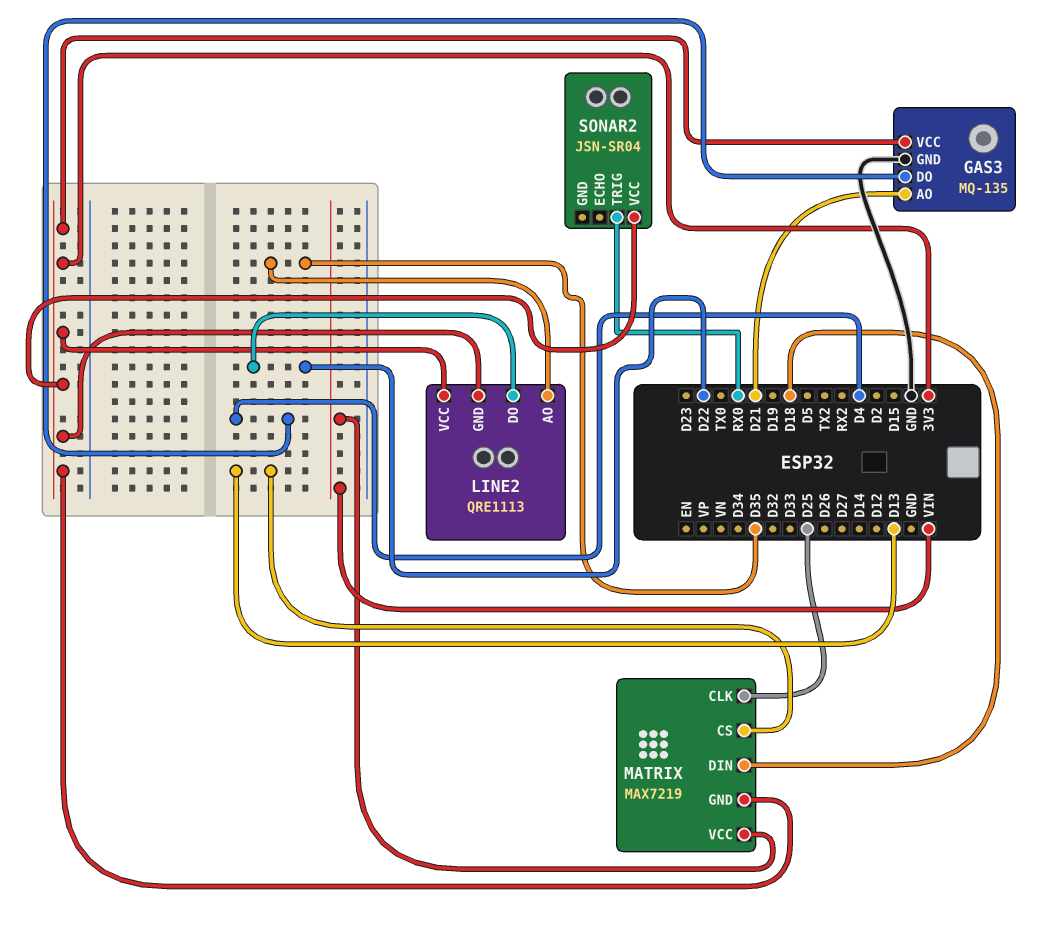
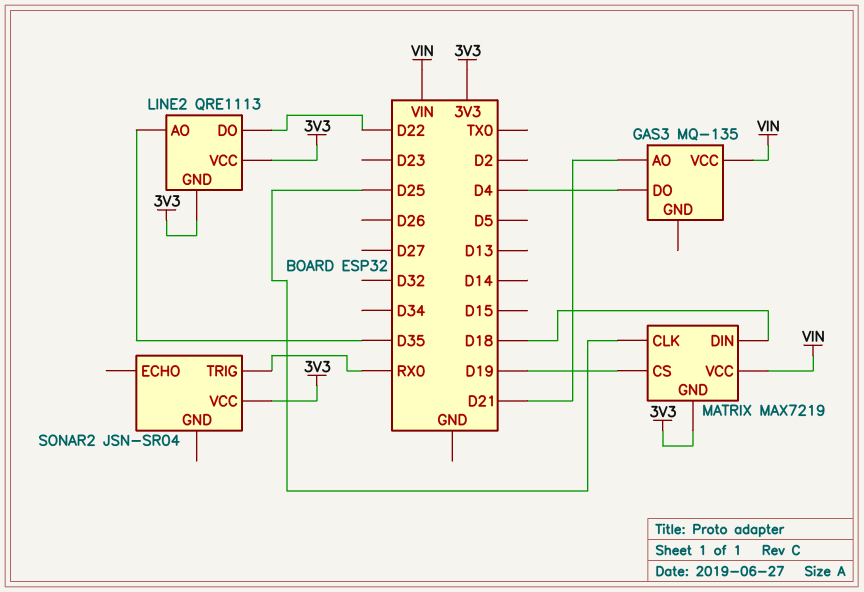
GAS3 pin GND: GND -> none
GAS3 pin VCC: 3V3 -> VIN
MATRIX pin CS: D13 -> D19

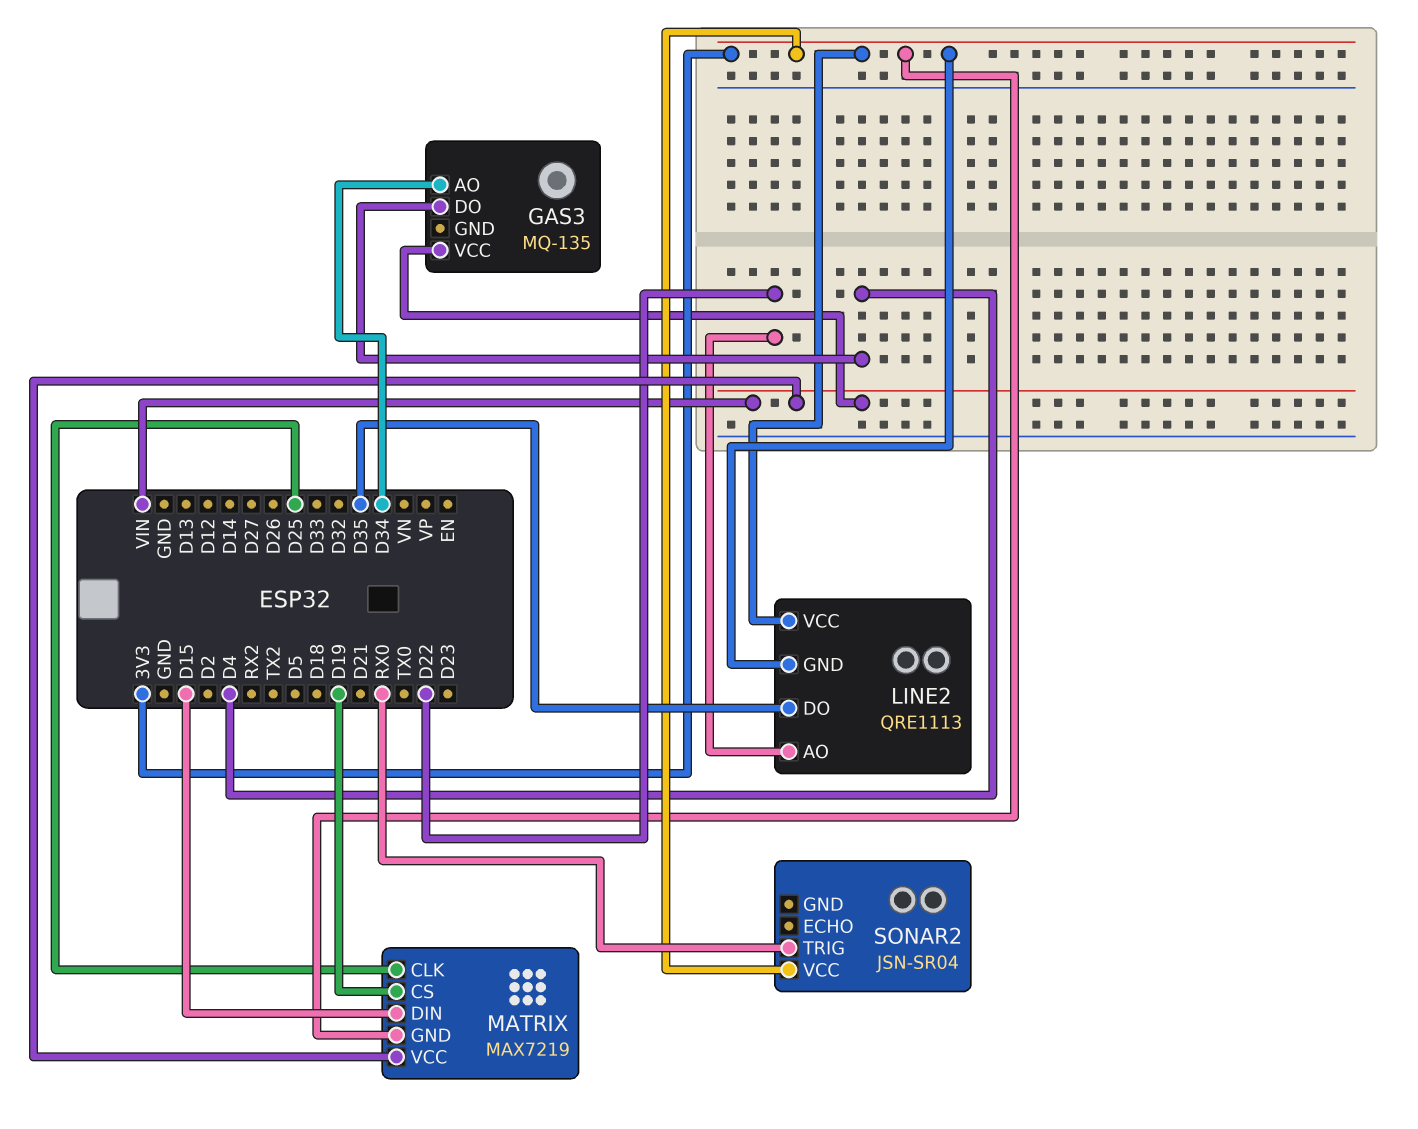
GAS3 pin AO: D21 -> D34
LINE2 pin AO: D35 -> D22
LINE2 pin DO: D22 -> D35
MATRIX pin DIN: D18 -> D15

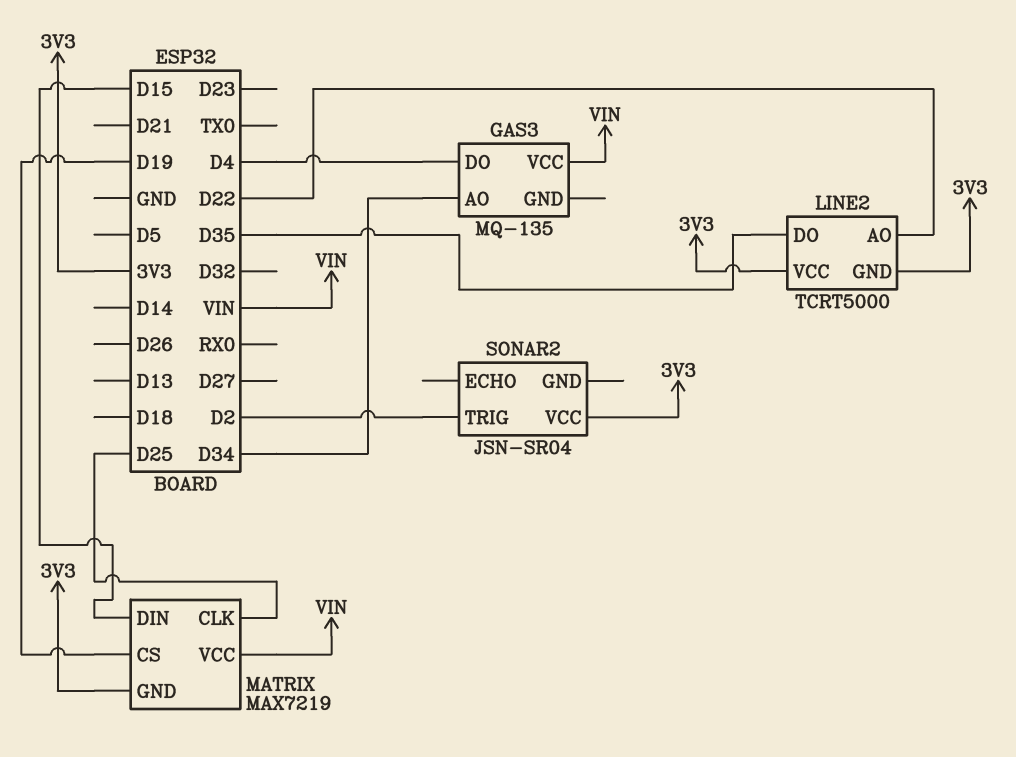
LINE2: QRE1113 -> TCRT5000
SONAR2 pin TRIG: RX0 -> D2

